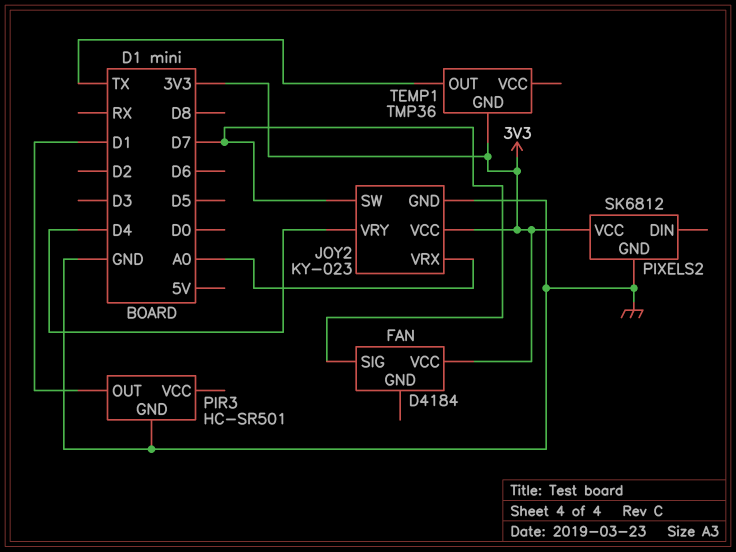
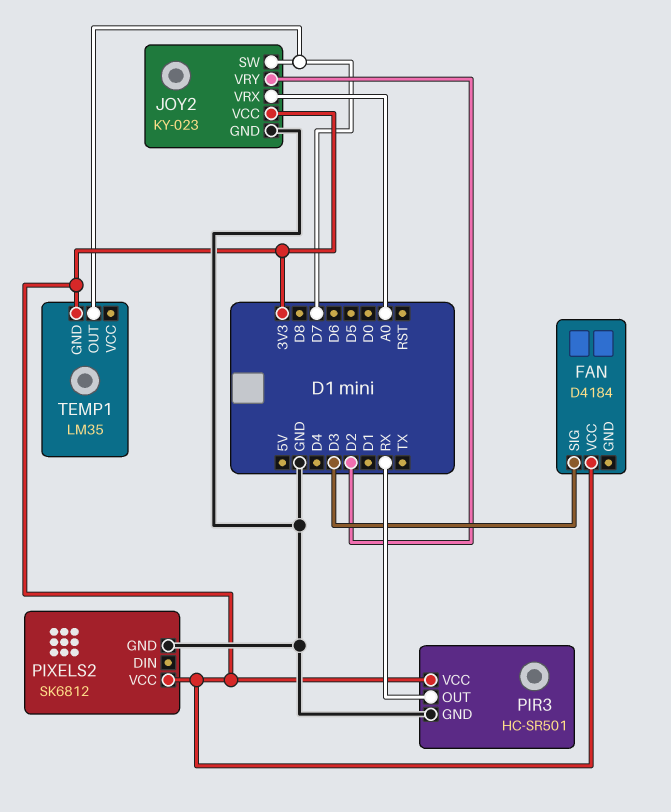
FAN pin SIG: D7 -> D3
JOY2 pin VRY: D4 -> D2
PIR3 pin OUT: D1 -> RX
PIR3 pin VCC: none -> 3V3
TEMP1: TMP36 -> LM35
TEMP1 pin OUT: TX -> D7

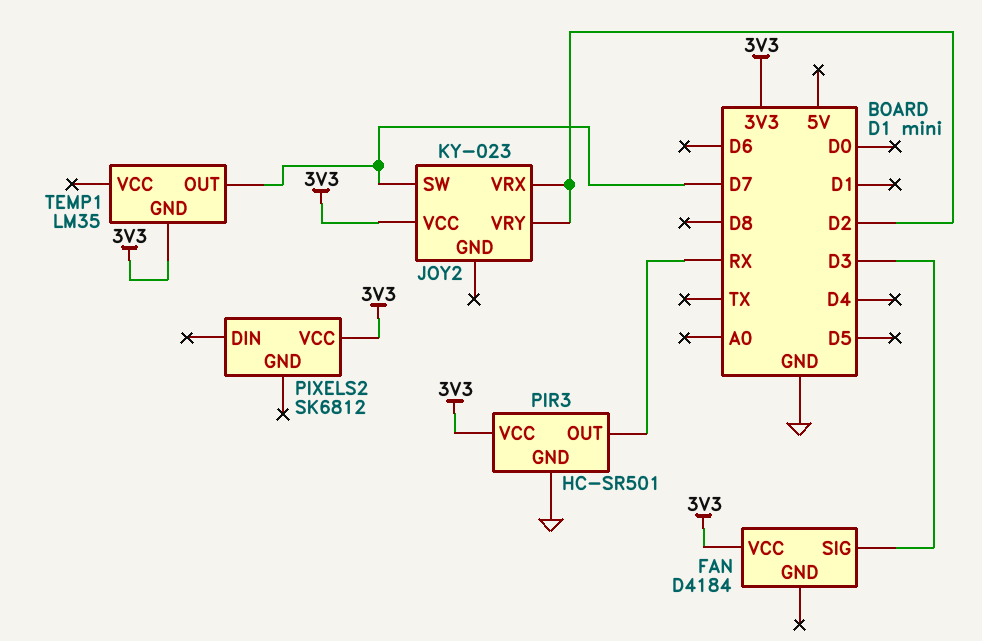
JOY2 pin GND: GND -> none
JOY2 pin VRX: A0 -> D2
PIXELS2 pin GND: GND -> none

